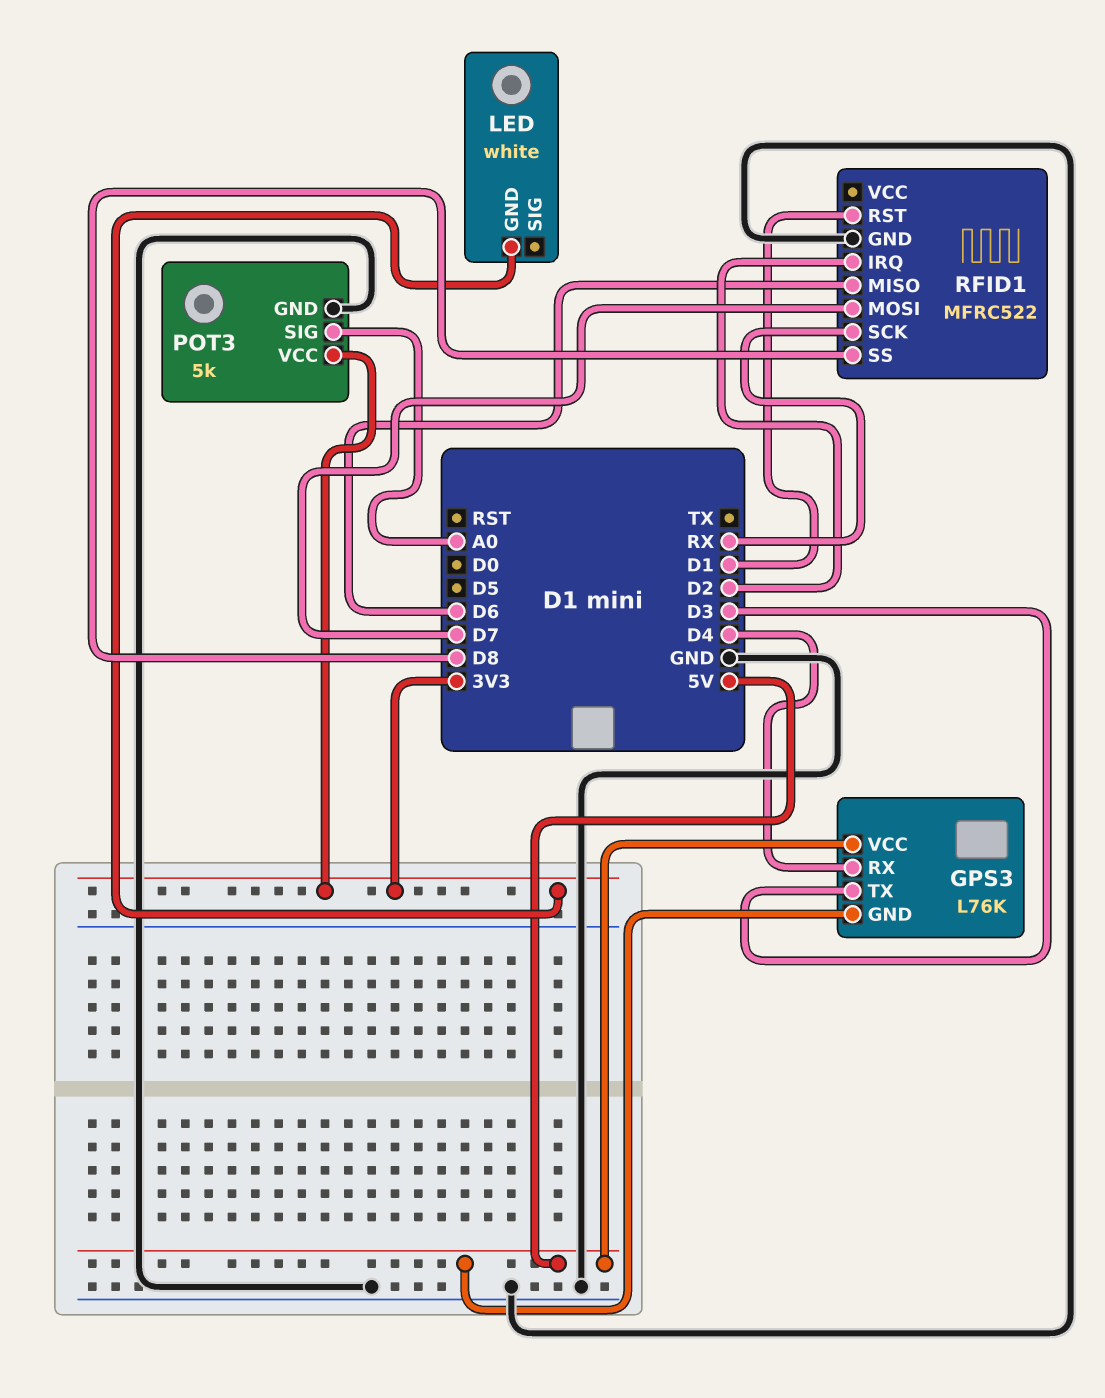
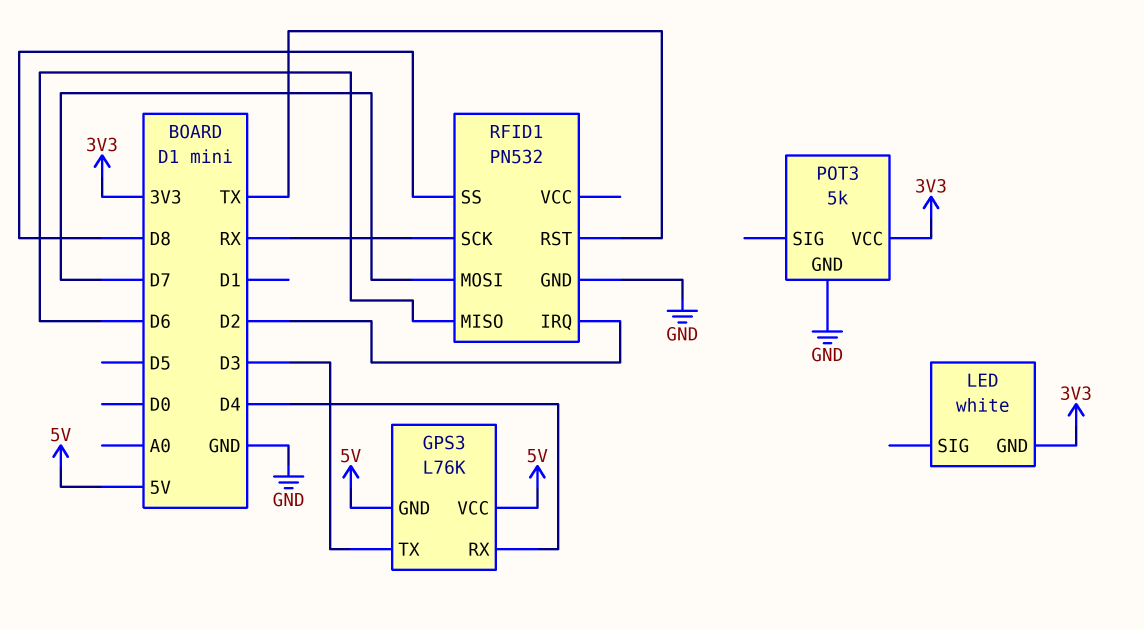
POT3 pin SIG: A0 -> none
RFID1: MFRC522 -> PN532
RFID1 pin RST: D1 -> TX

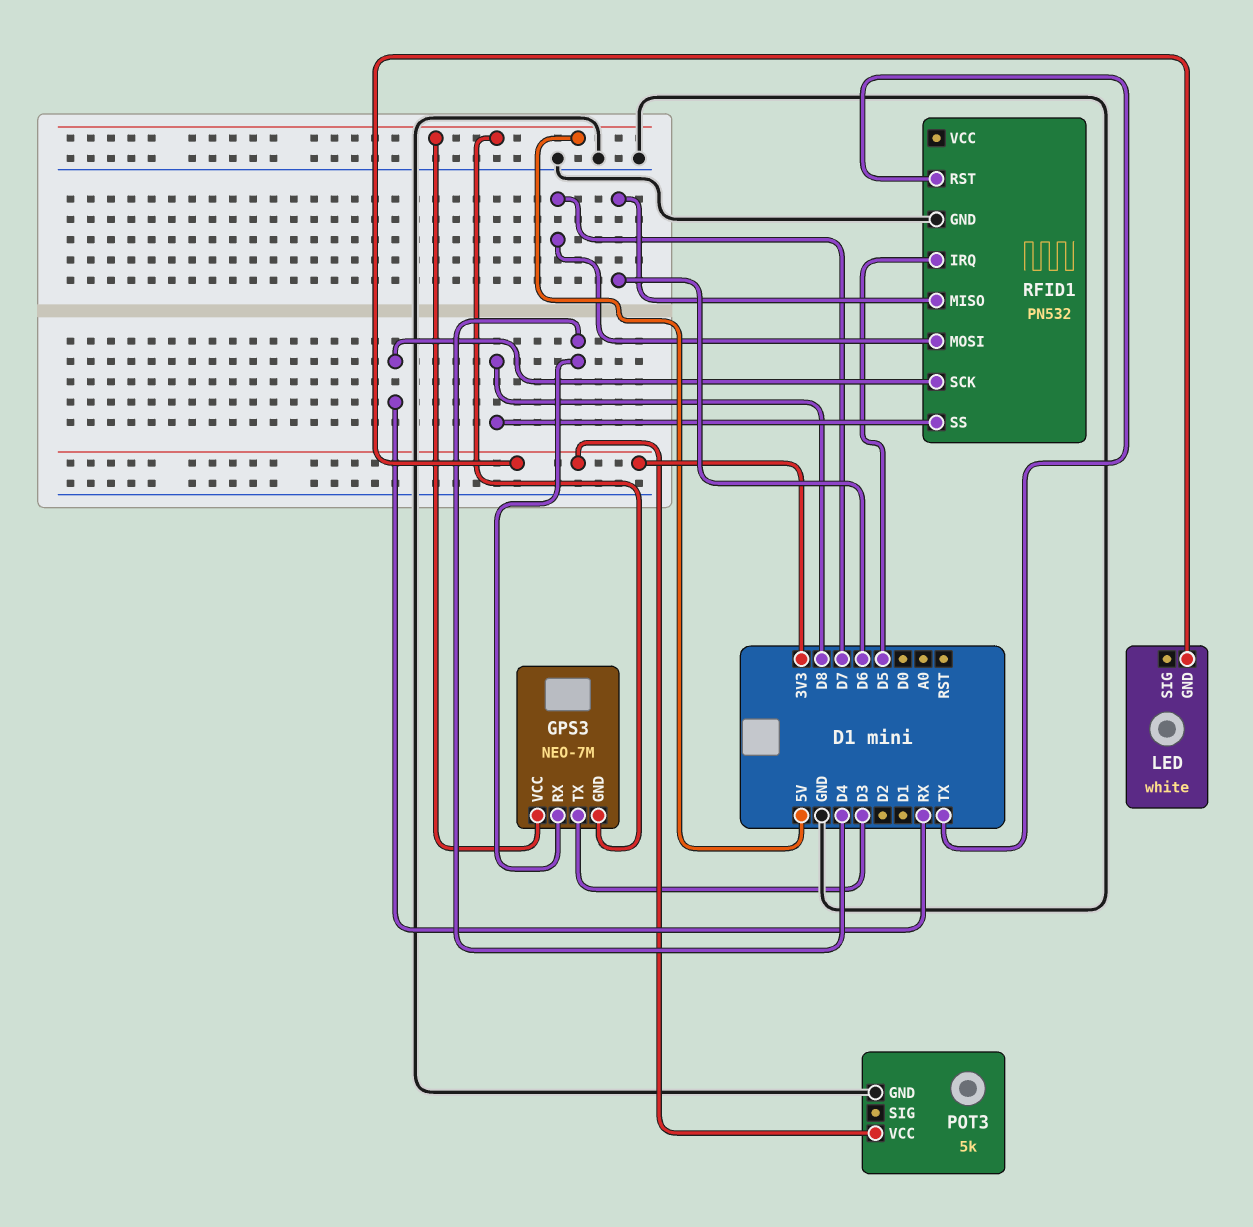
GPS3: L76K -> NEO-7M
RFID1 pin IRQ: D2 -> D5

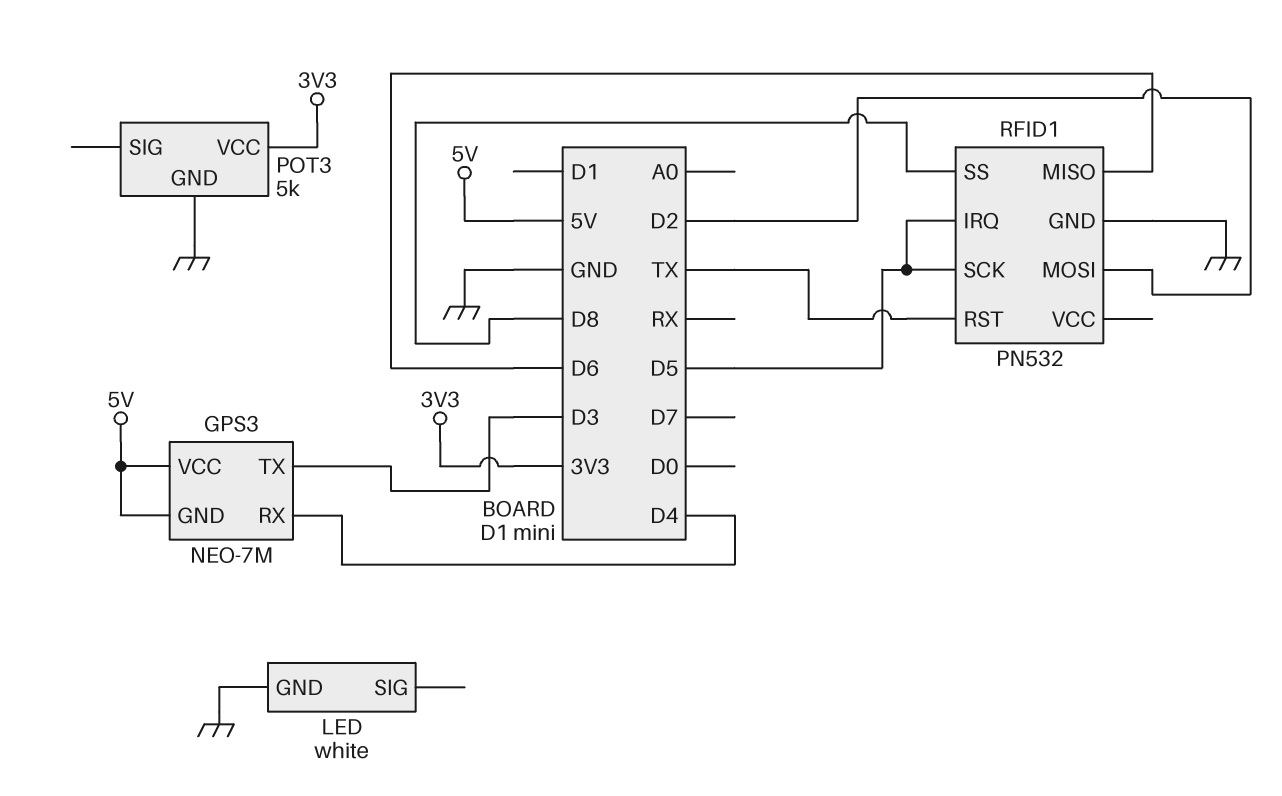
LED pin GND: 3V3 -> GND
RFID1 pin MOSI: D7 -> D2
RFID1 pin SCK: RX -> D5

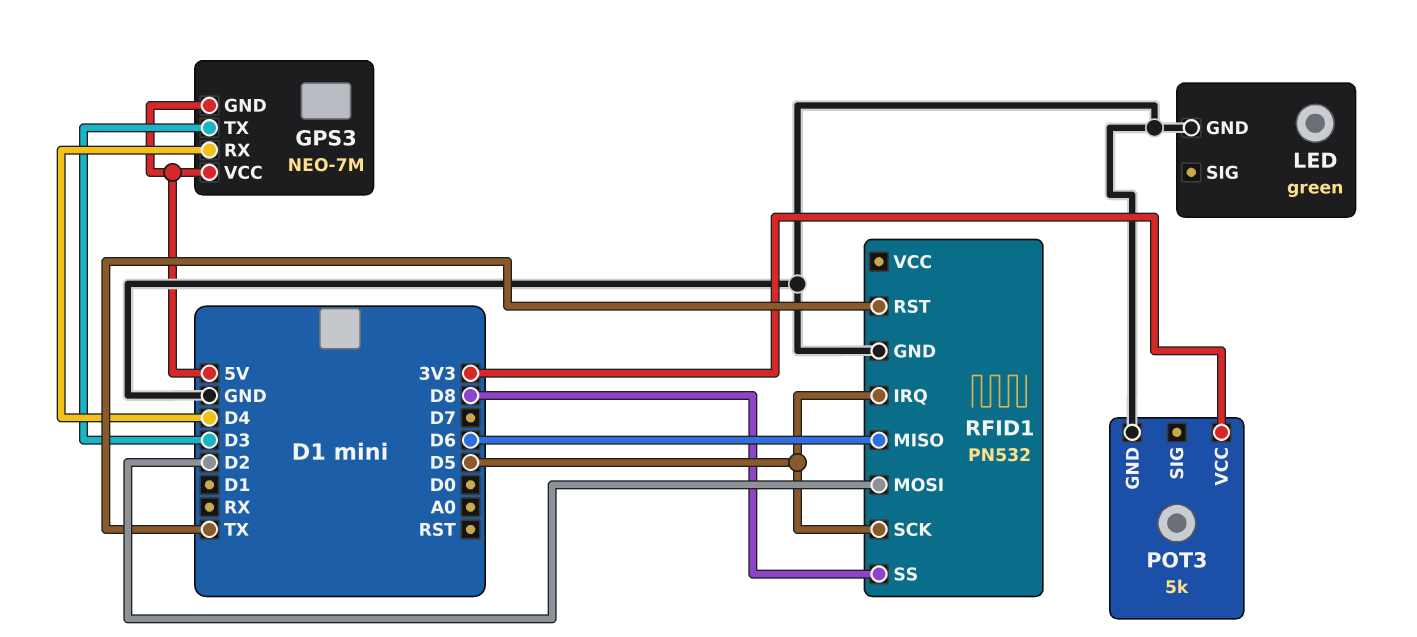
LED: white -> green

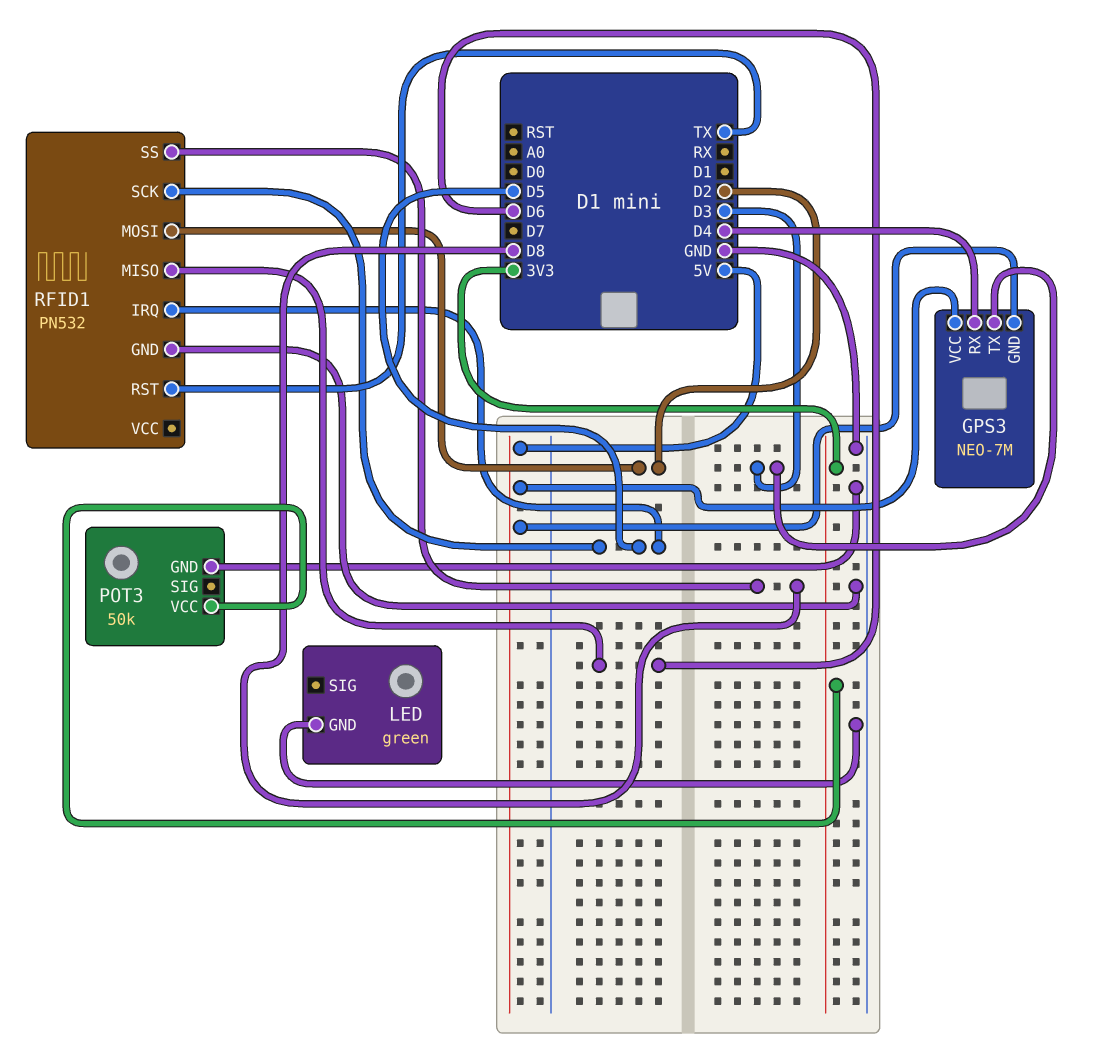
POT3: 5k -> 50k

